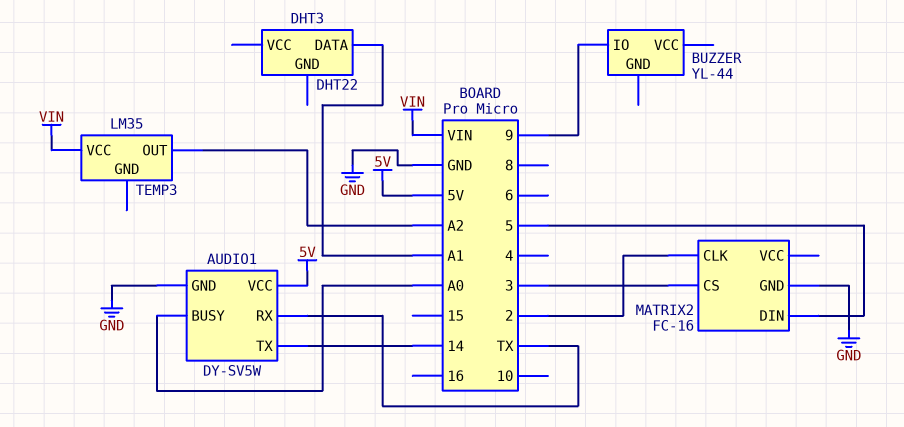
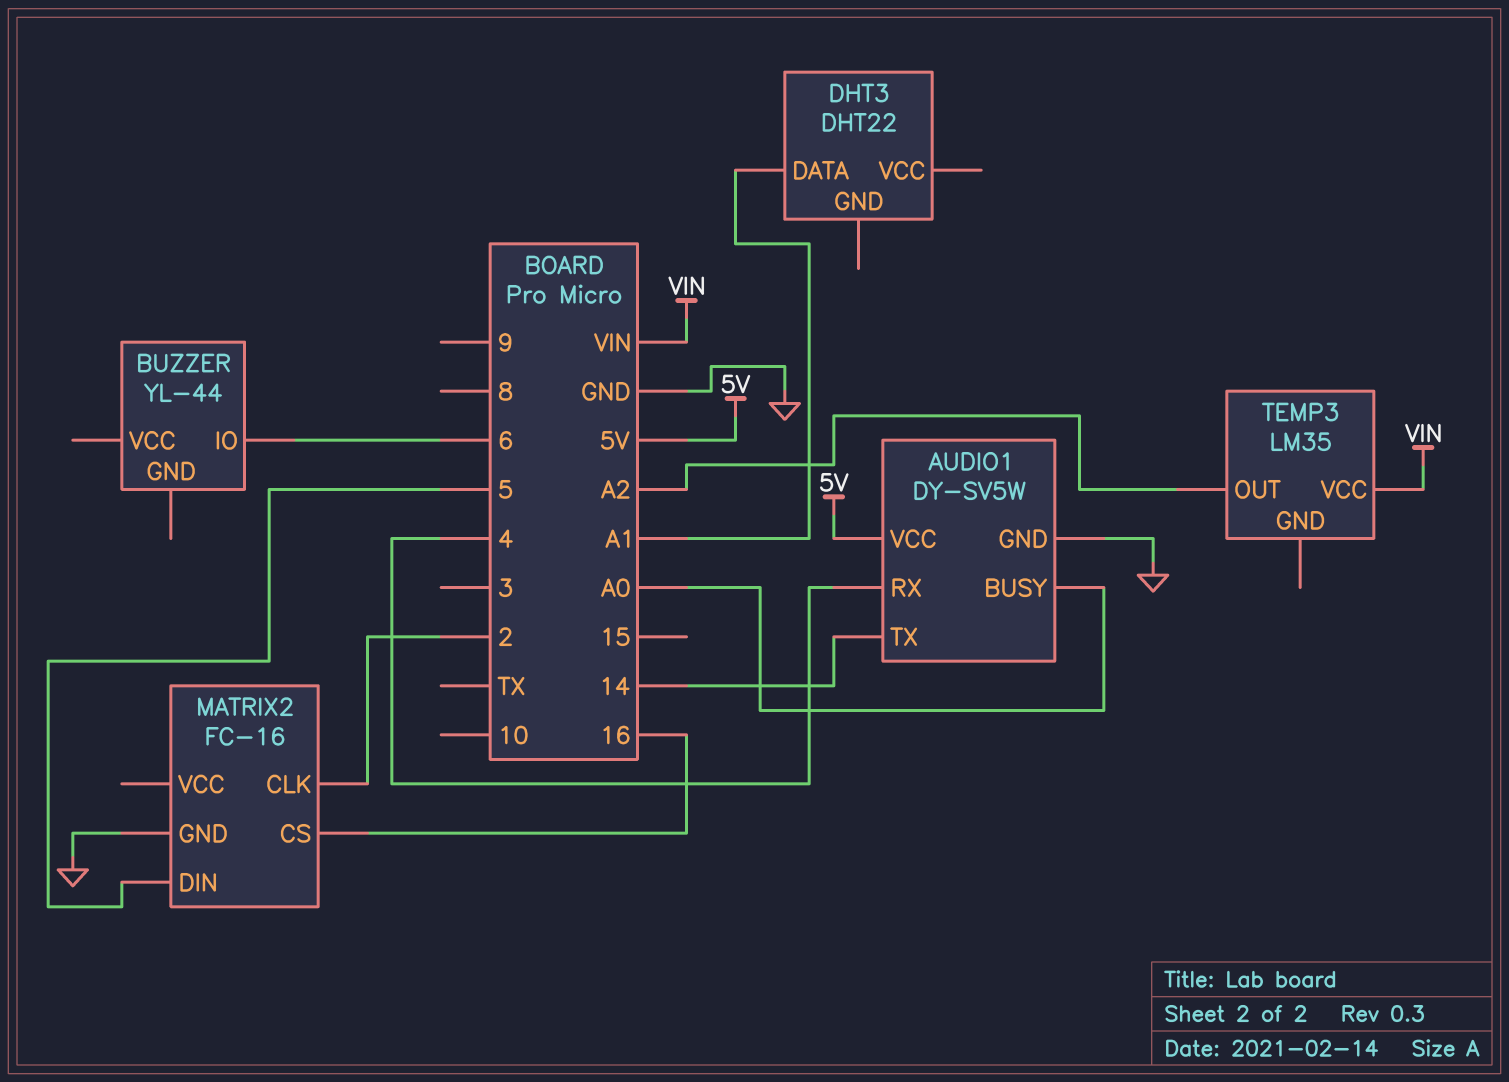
AUDIO1 pin RX: TX -> 4
BUZZER pin IO: 9 -> 6
MATRIX2 pin CS: 3 -> 16

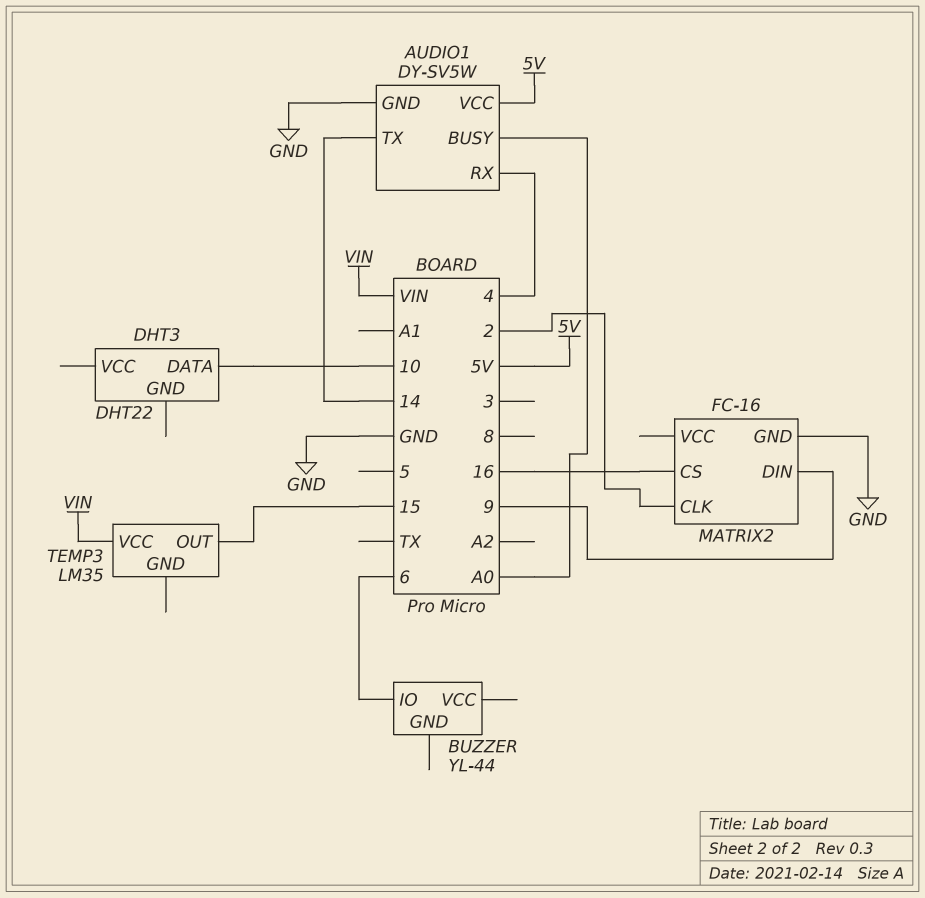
DHT3 pin DATA: A1 -> 10
MATRIX2 pin DIN: 5 -> 9
TEMP3 pin OUT: A2 -> 15

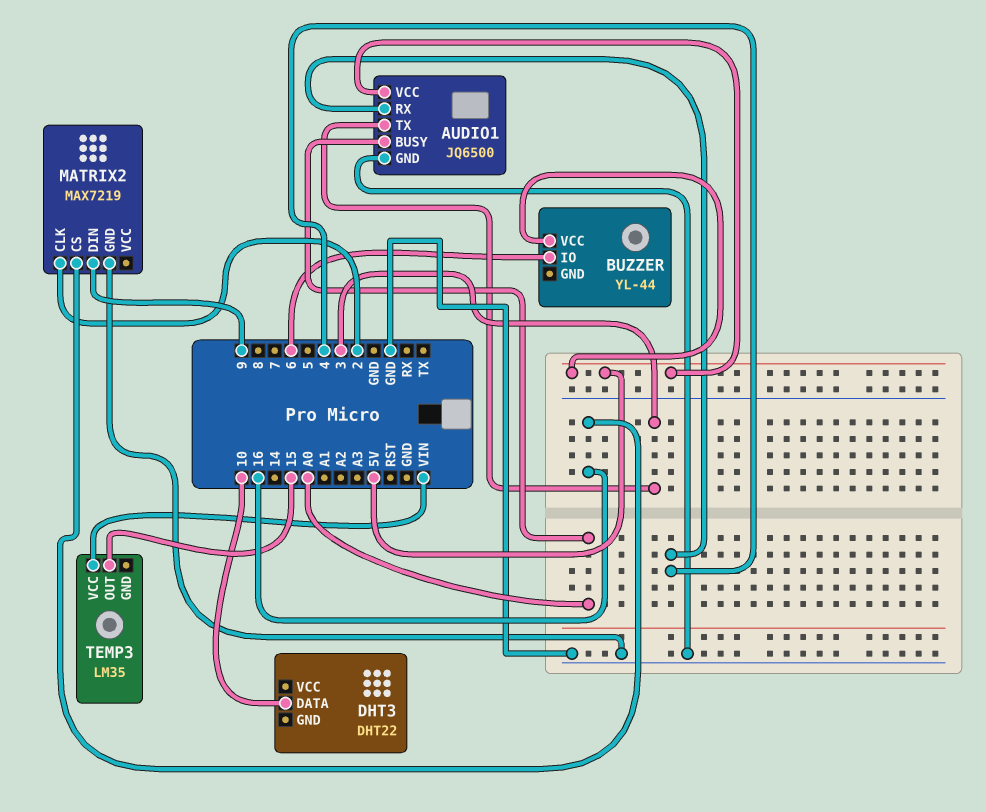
AUDIO1: DY-SV5W -> JQ6500
AUDIO1 pin TX: 14 -> 3
BUZZER pin VCC: none -> 5V
MATRIX2: FC-16 -> MAX7219

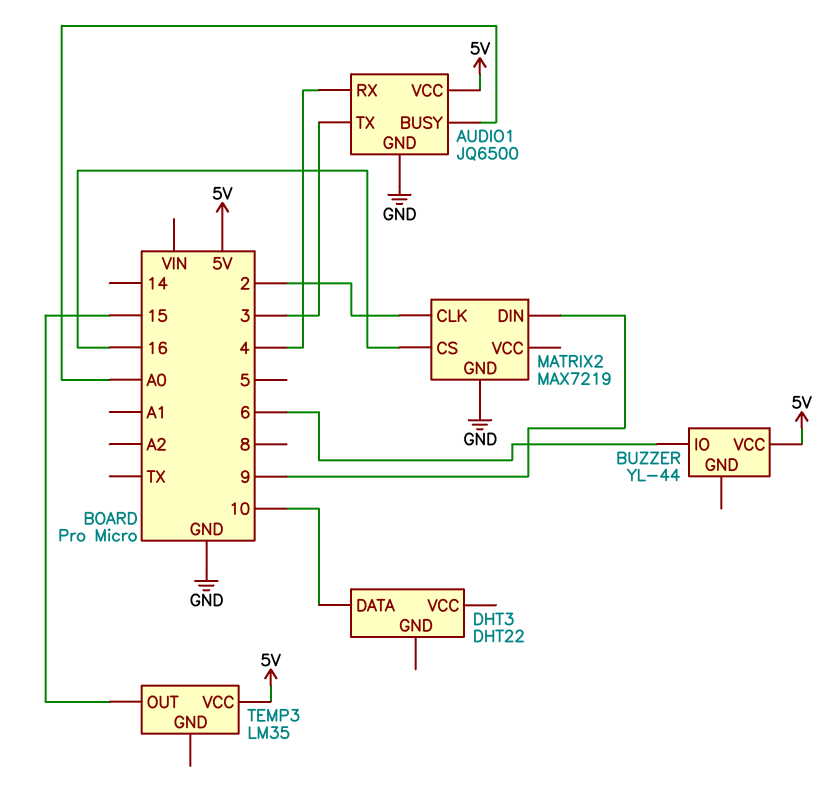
TEMP3 pin VCC: VIN -> 5V

